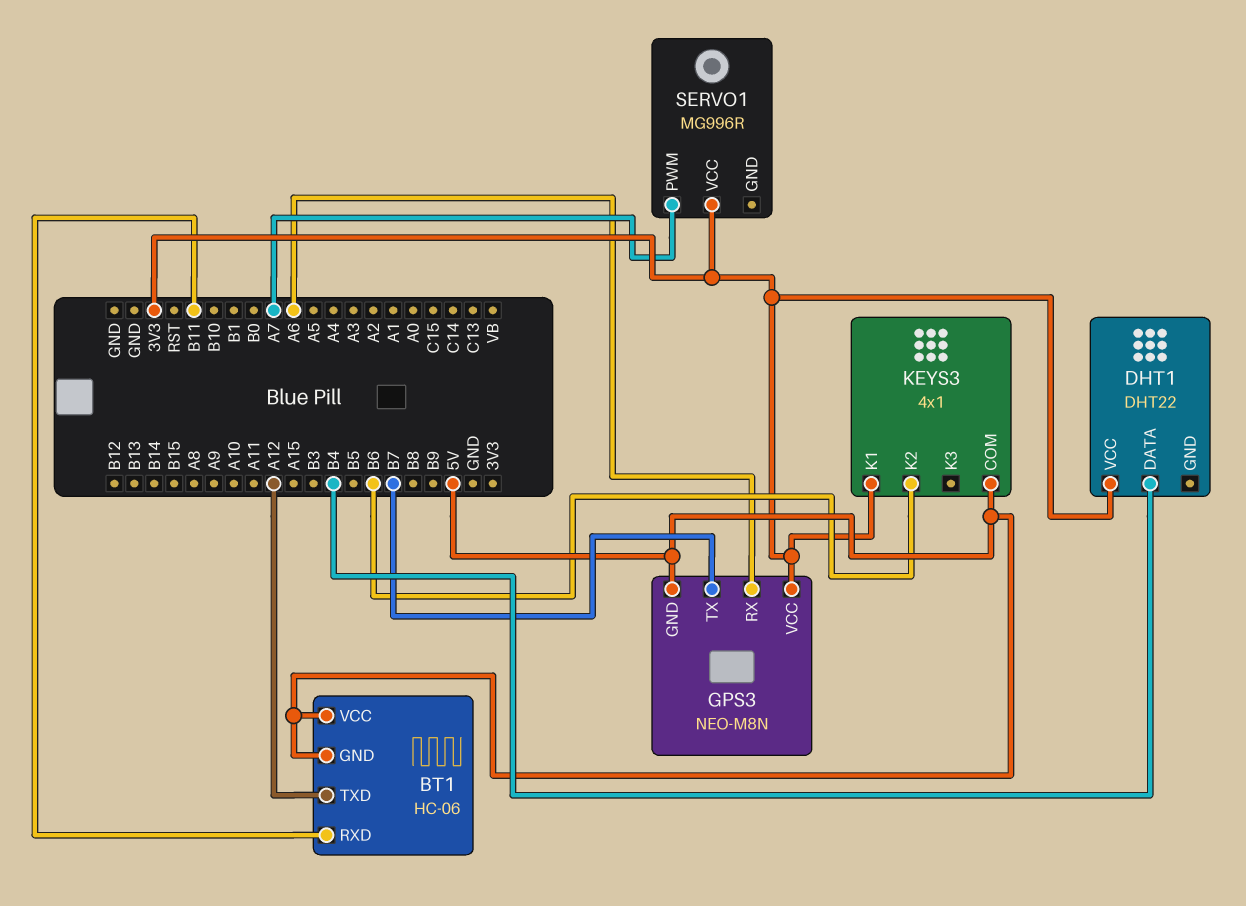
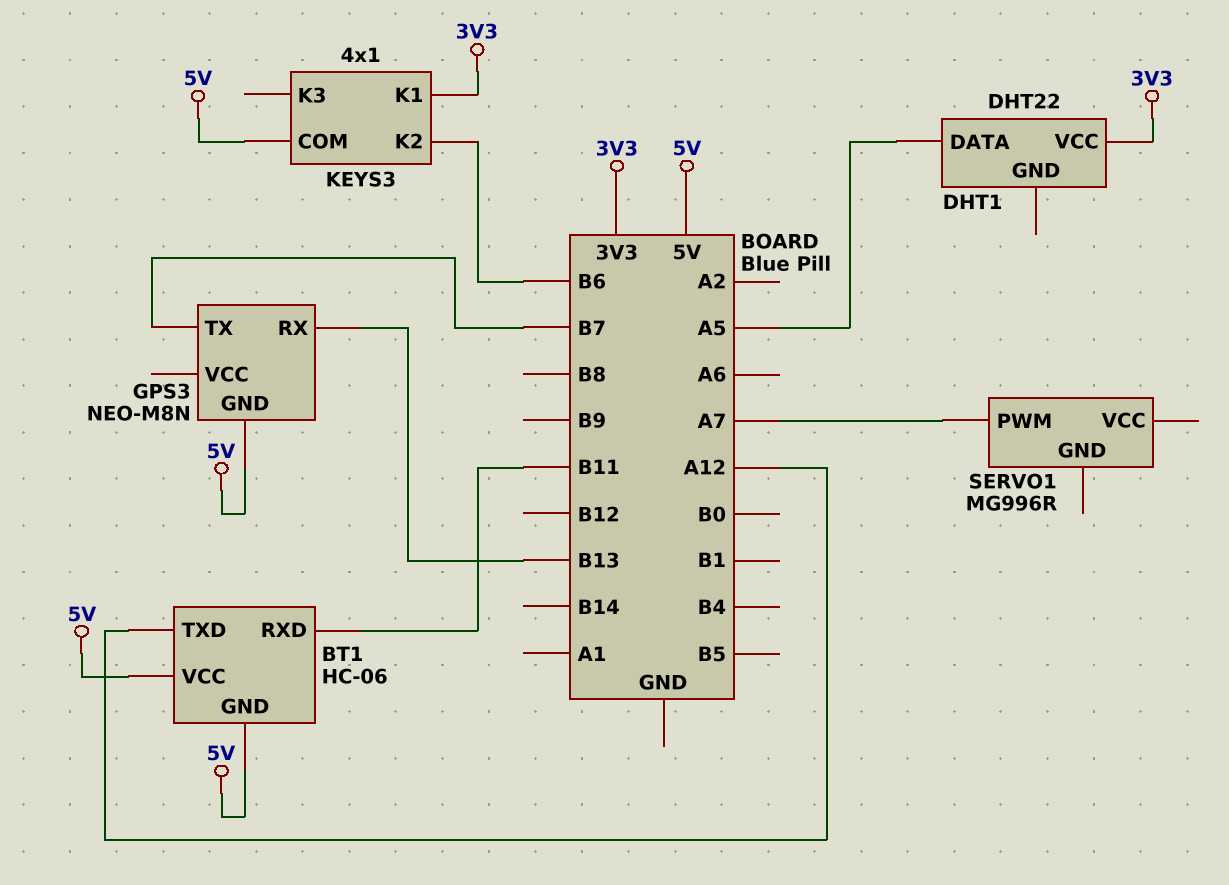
DHT1 pin DATA: B4 -> A5
GPS3 pin RX: A6 -> B13
GPS3 pin VCC: 3V3 -> none
SERVO1 pin VCC: 3V3 -> none

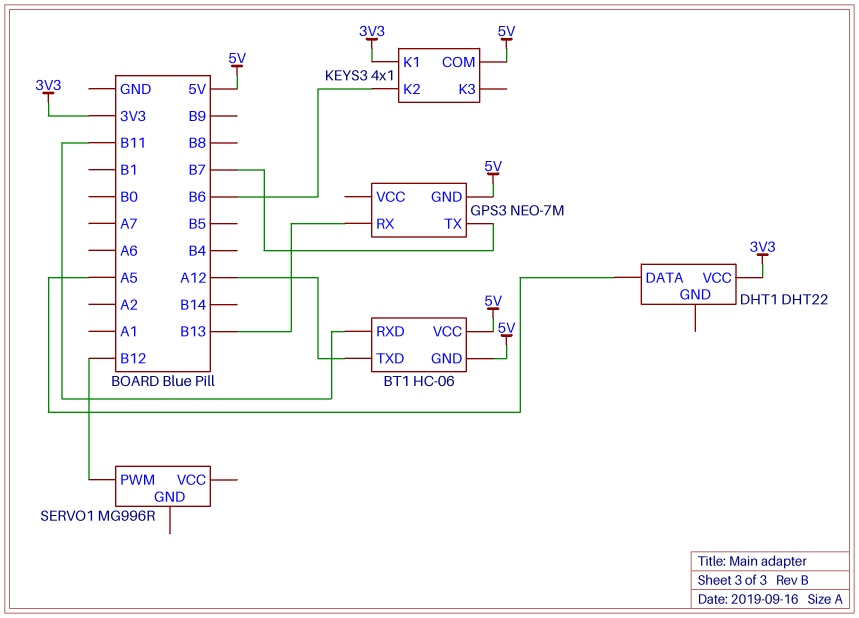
GPS3: NEO-M8N -> NEO-7M
SERVO1 pin PWM: A7 -> B12

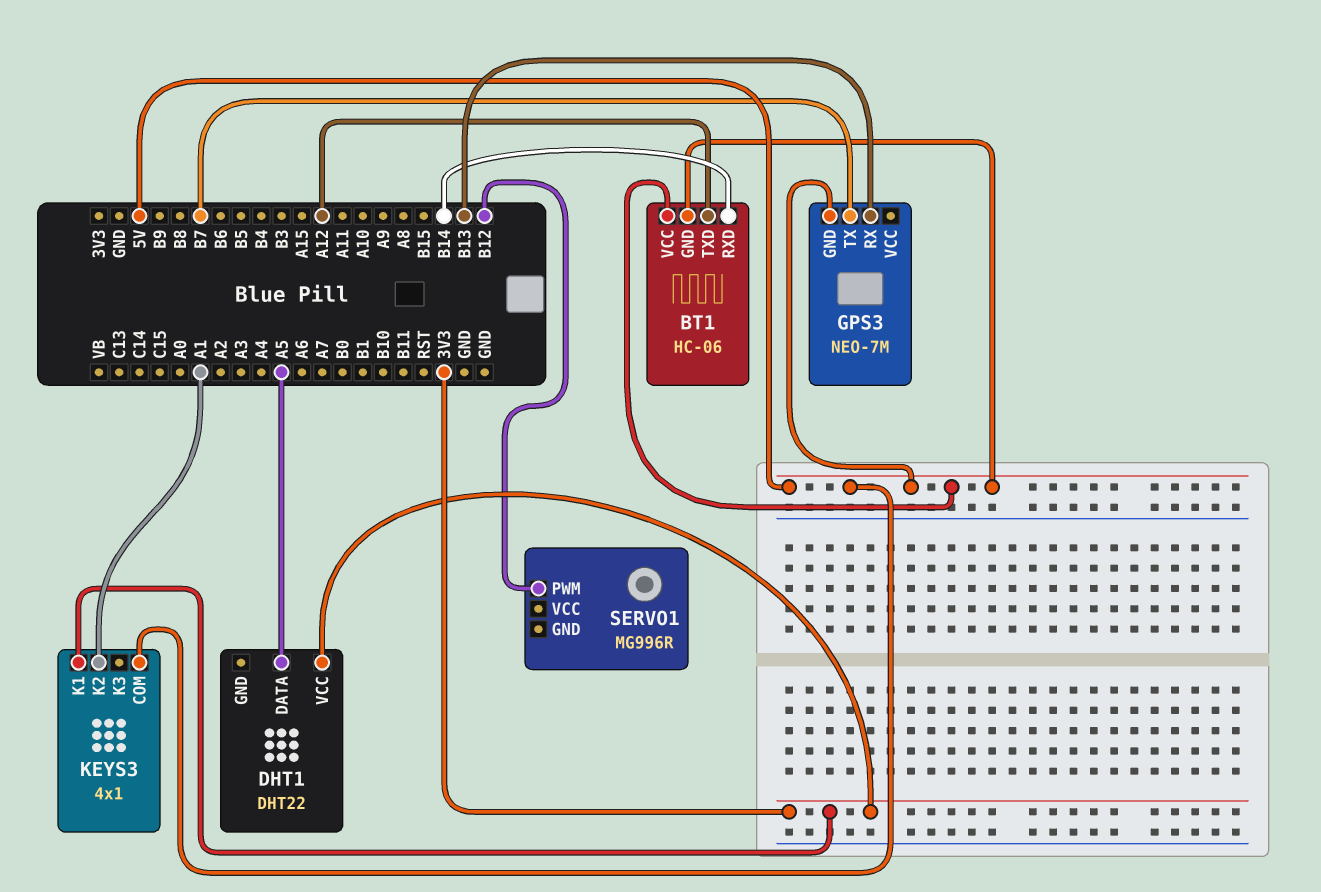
BT1 pin RXD: B11 -> B14
KEYS3 pin K2: B6 -> A1

